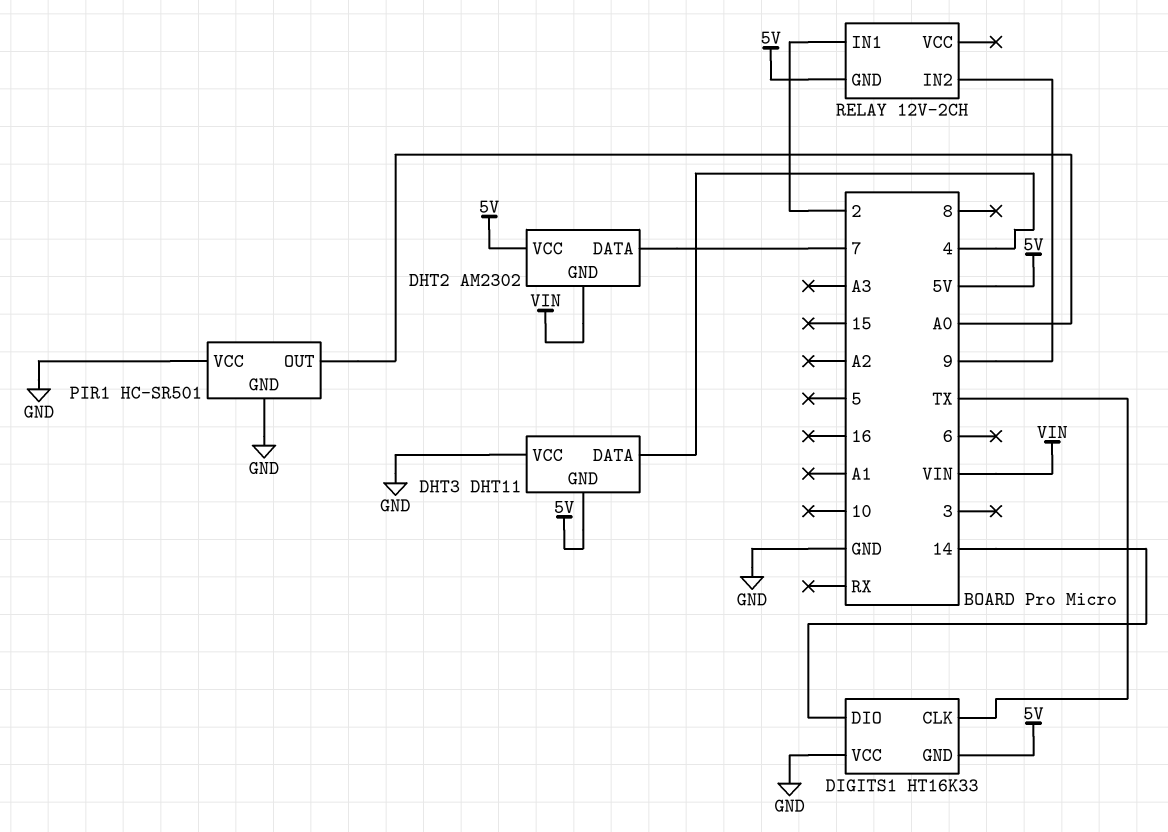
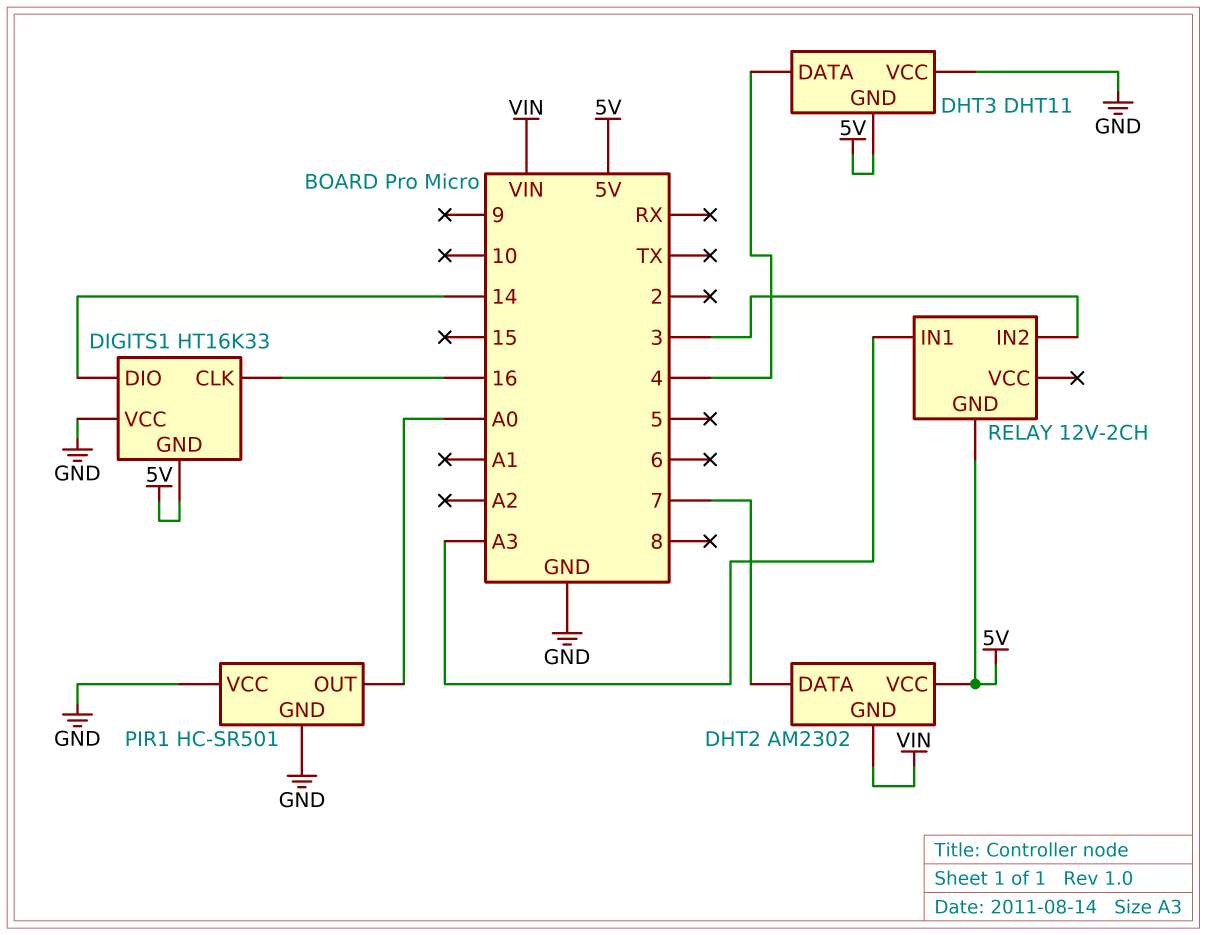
DIGITS1 pin CLK: TX -> 16
RELAY pin IN1: 2 -> A3
RELAY pin IN2: 9 -> 3

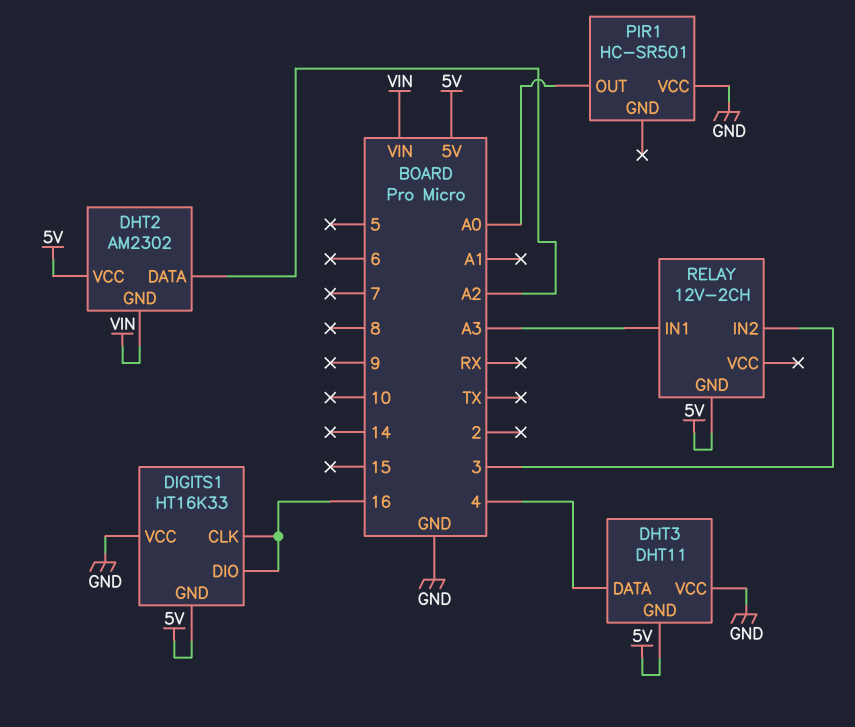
DHT2 pin DATA: 7 -> A2
DIGITS1 pin DIO: 14 -> 16
PIR1 pin GND: GND -> none

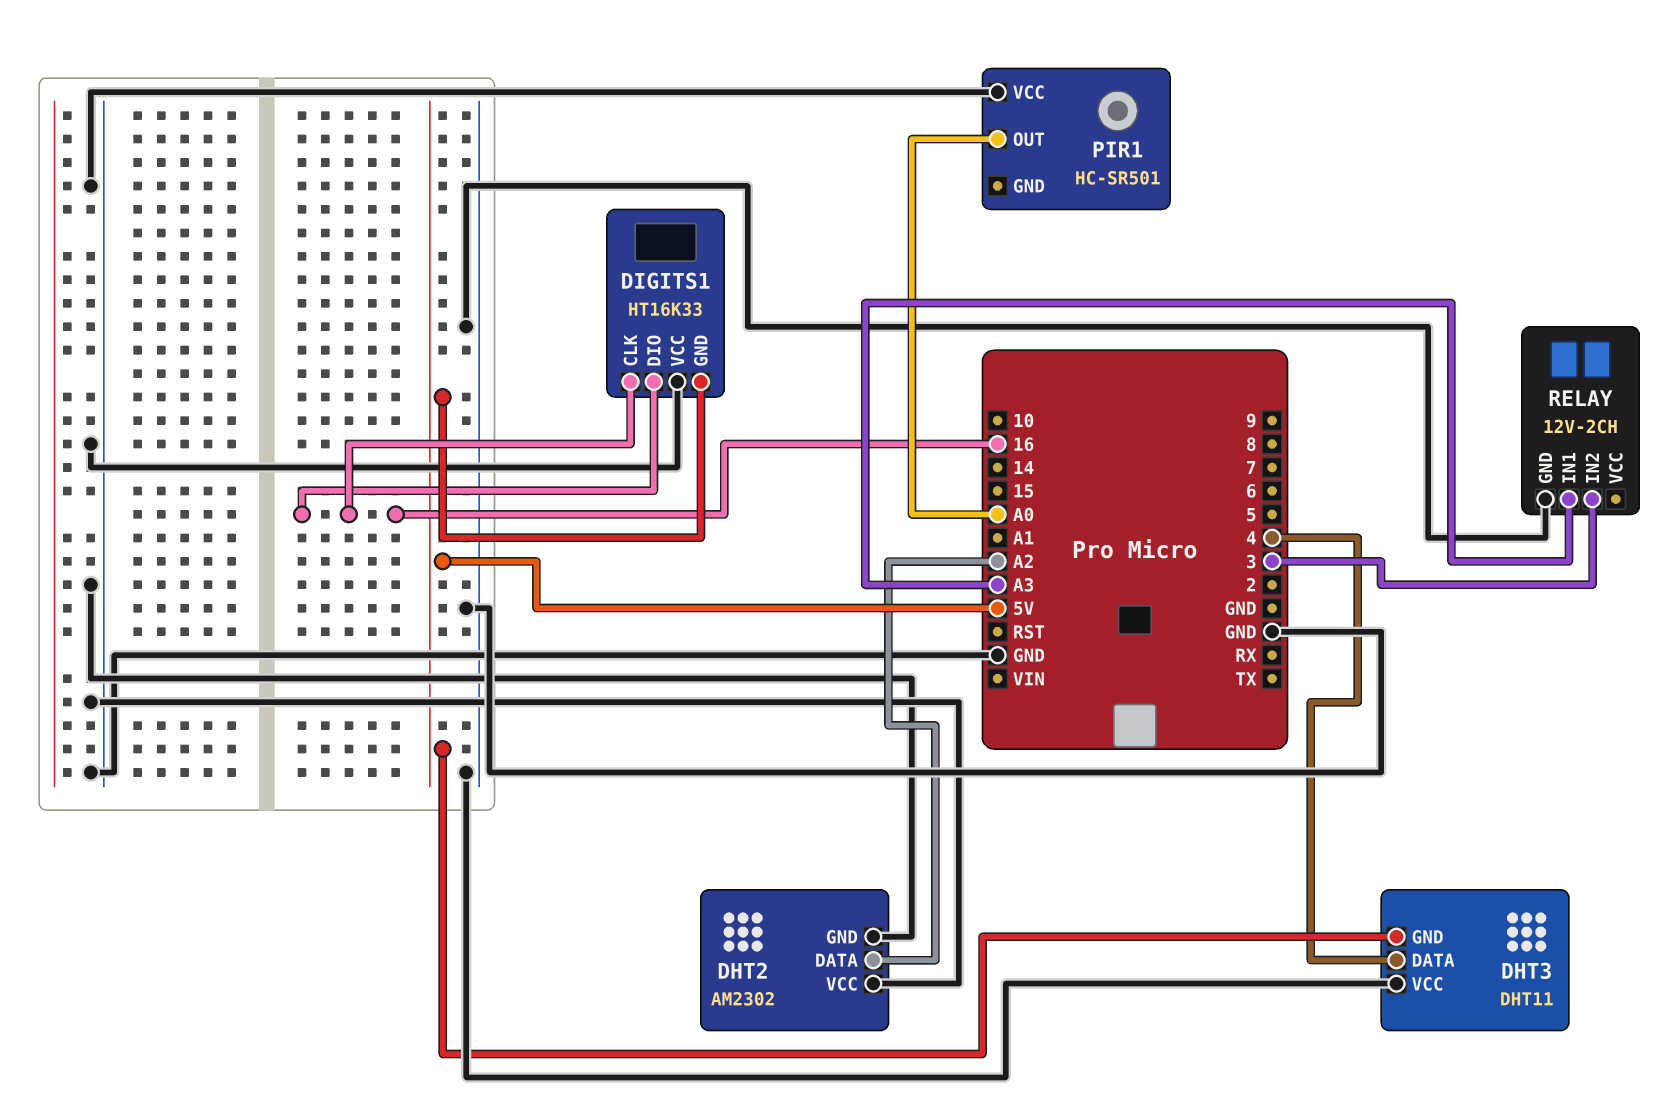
DHT2 pin GND: VIN -> GND
DHT2 pin VCC: 5V -> GND
RELAY pin GND: 5V -> GND

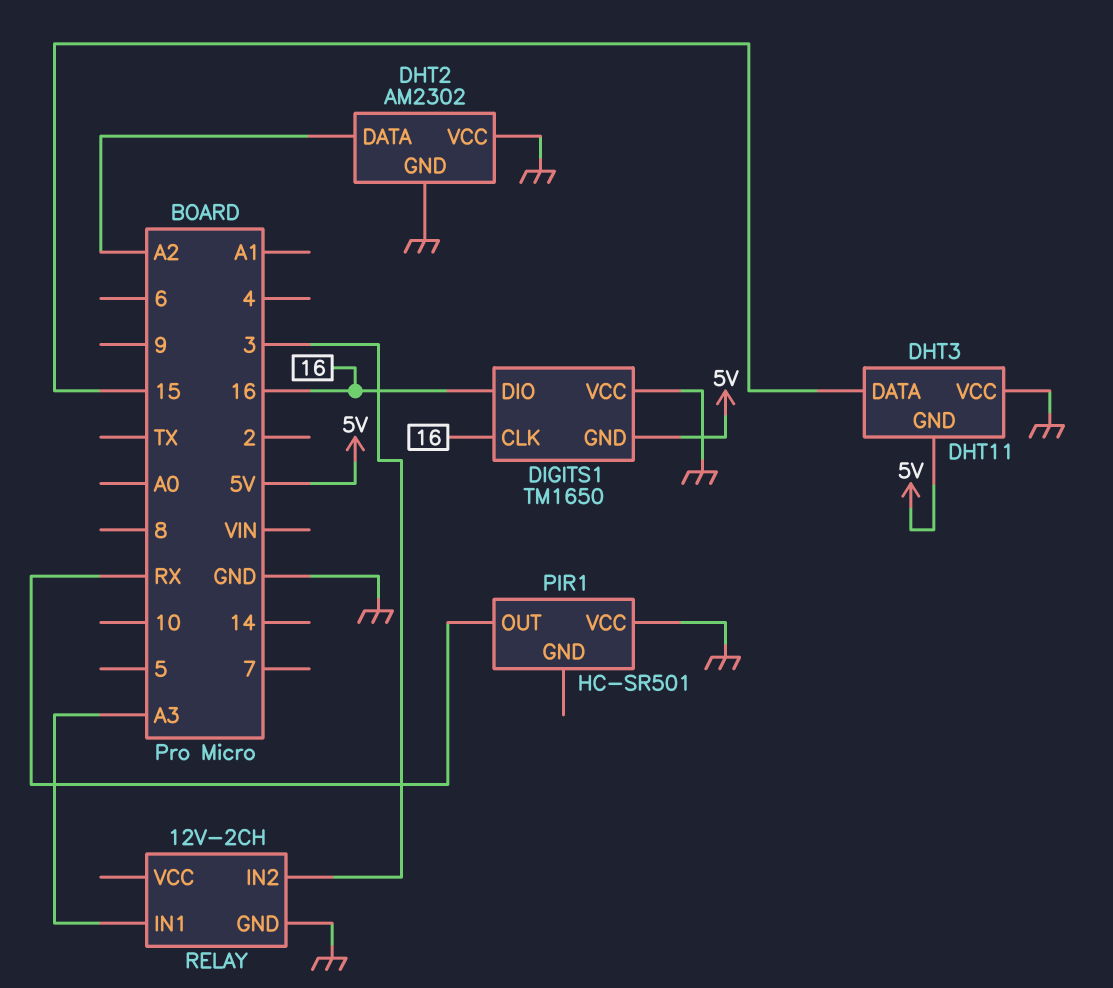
DHT3 pin DATA: 4 -> 15
DIGITS1: HT16K33 -> TM1650
PIR1 pin OUT: A0 -> RX

